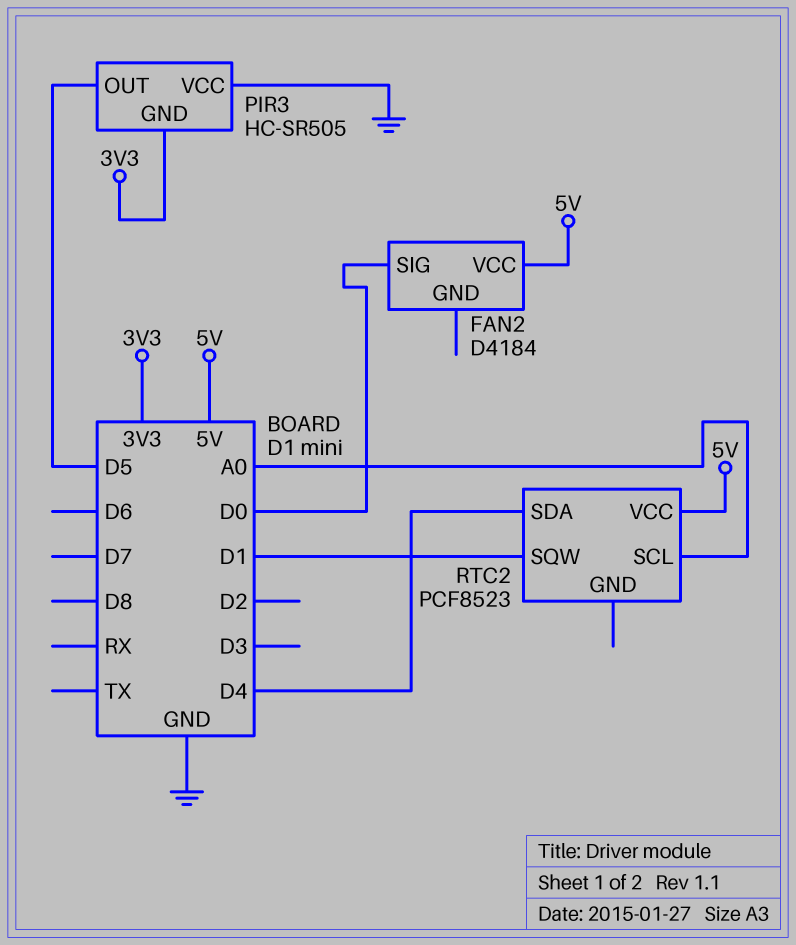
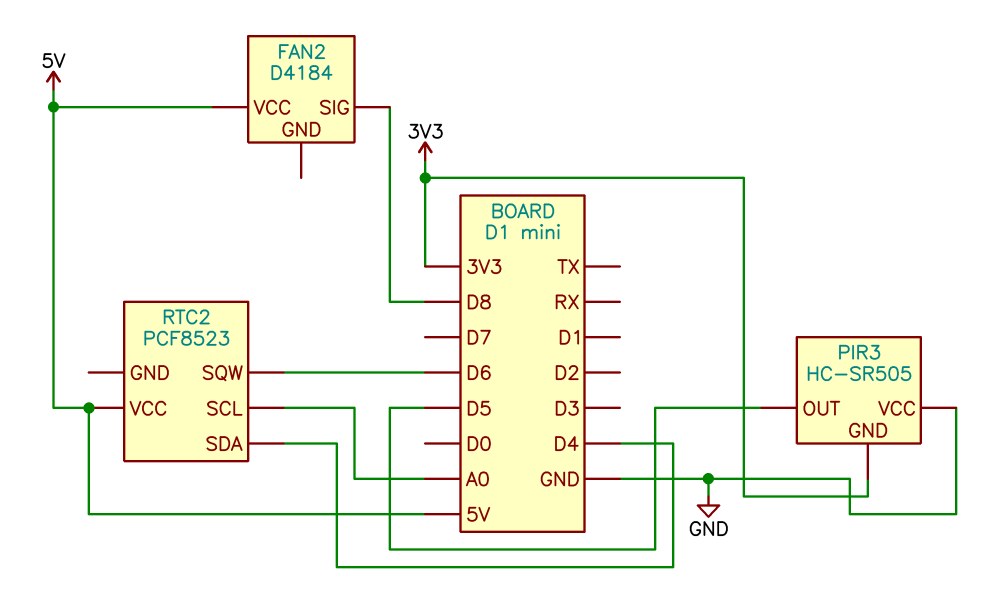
FAN2 pin SIG: D0 -> D8
RTC2 pin SQW: D1 -> D6

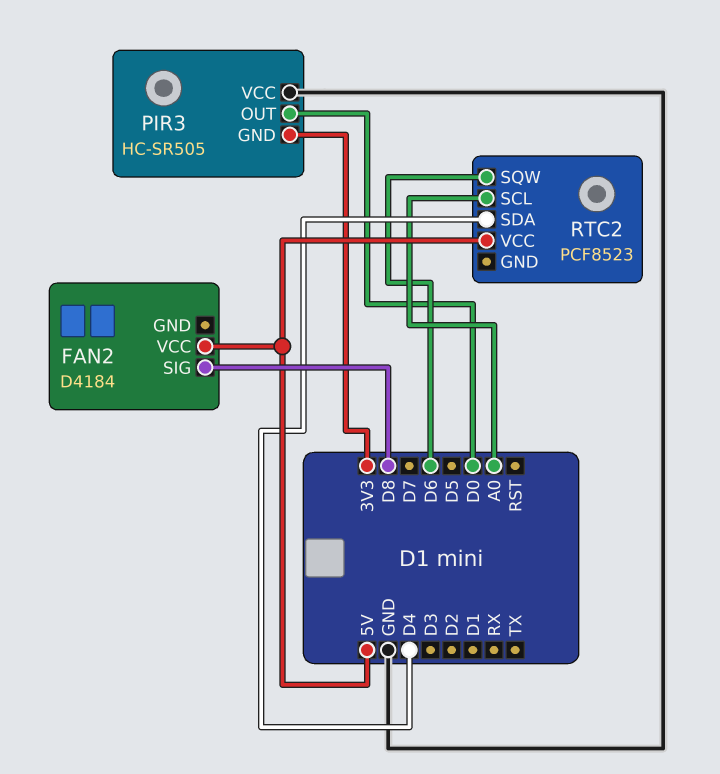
PIR3 pin OUT: D5 -> D0

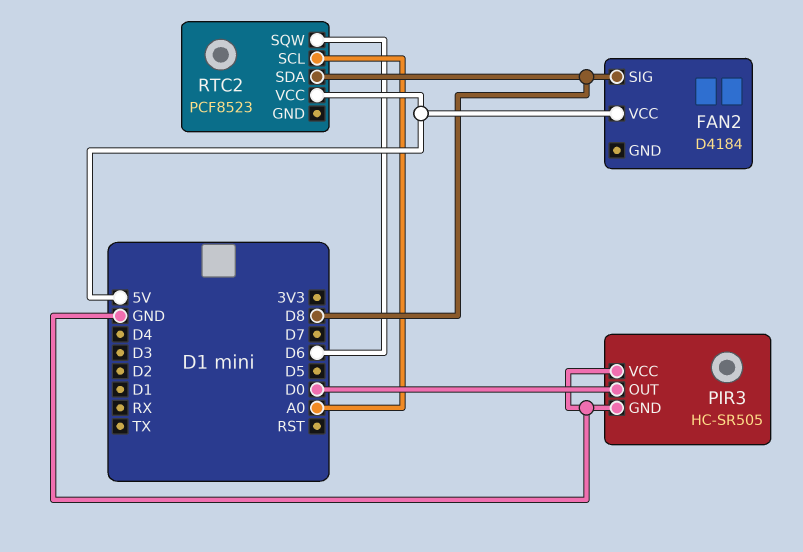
PIR3 pin GND: 3V3 -> GND
RTC2 pin SDA: D4 -> D8

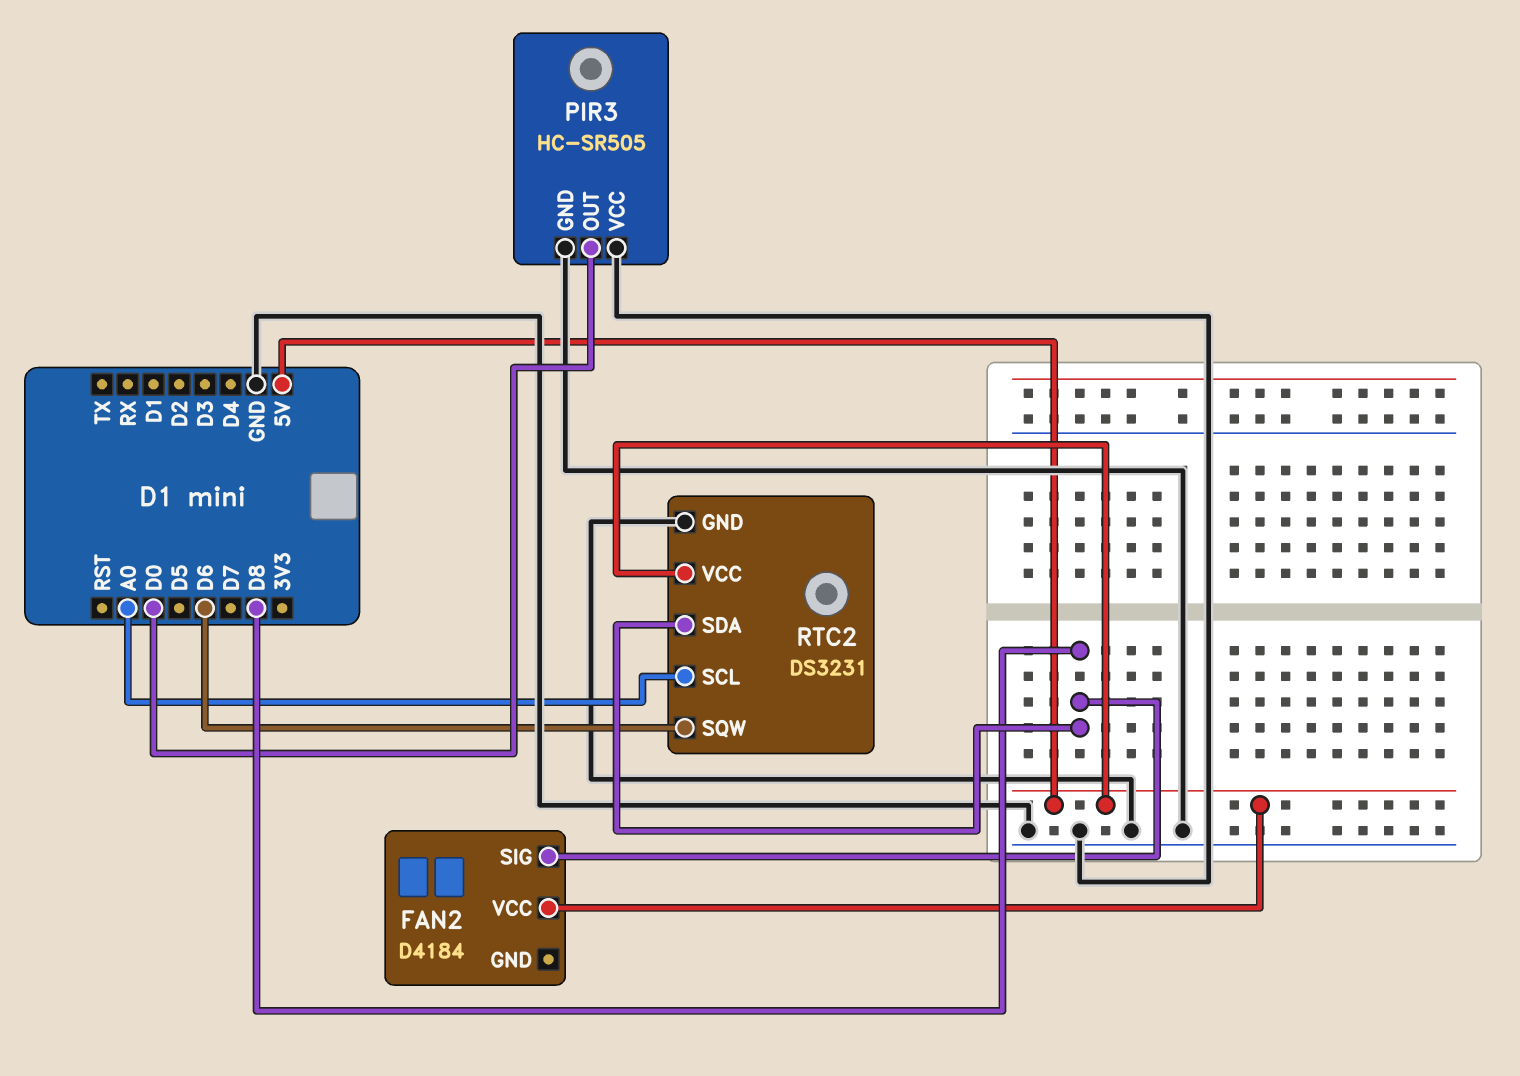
RTC2: PCF8523 -> DS3231
RTC2 pin GND: none -> GND

